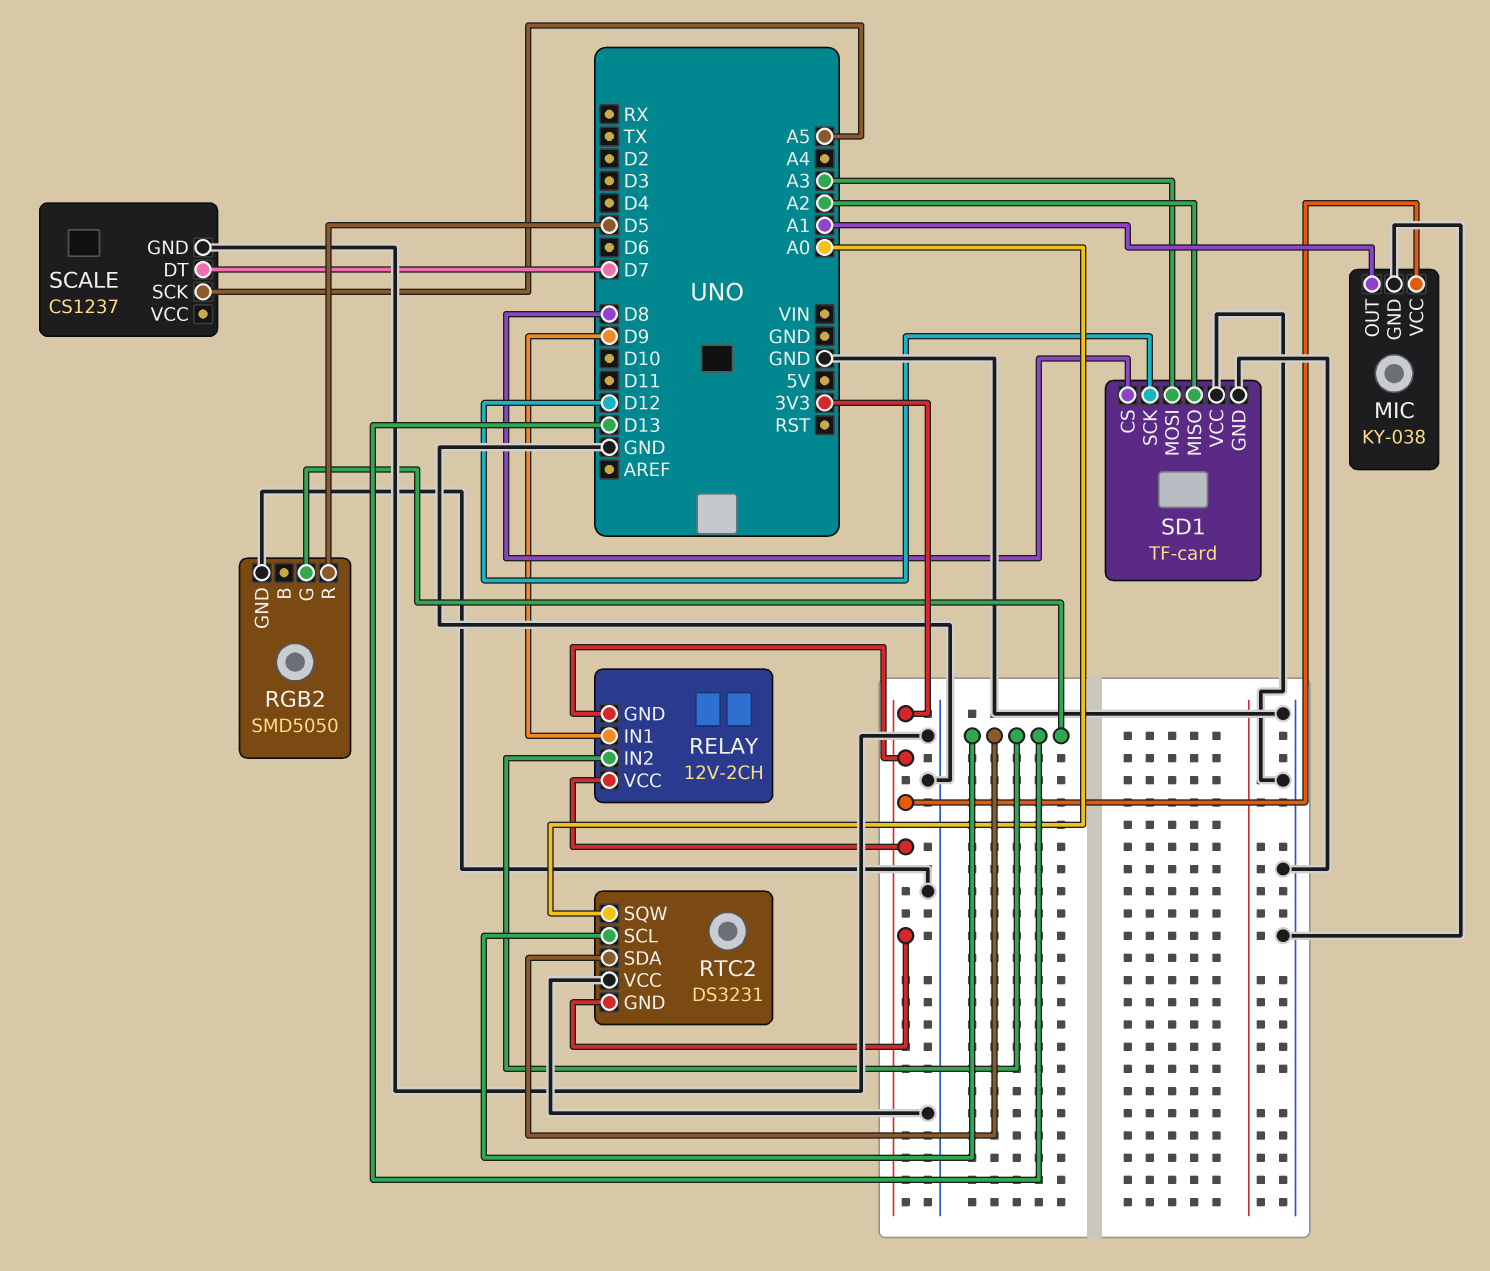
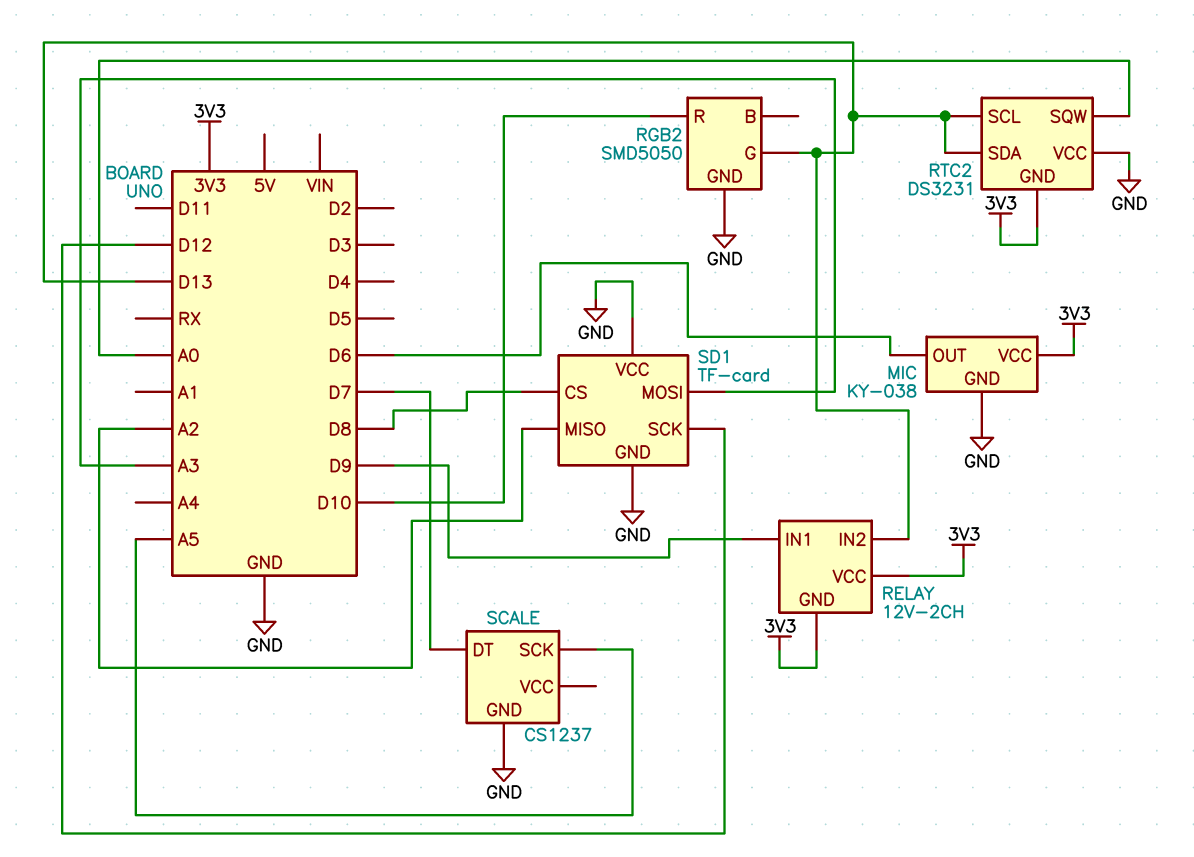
MIC pin OUT: A1 -> D6
RGB2 pin R: D5 -> D10

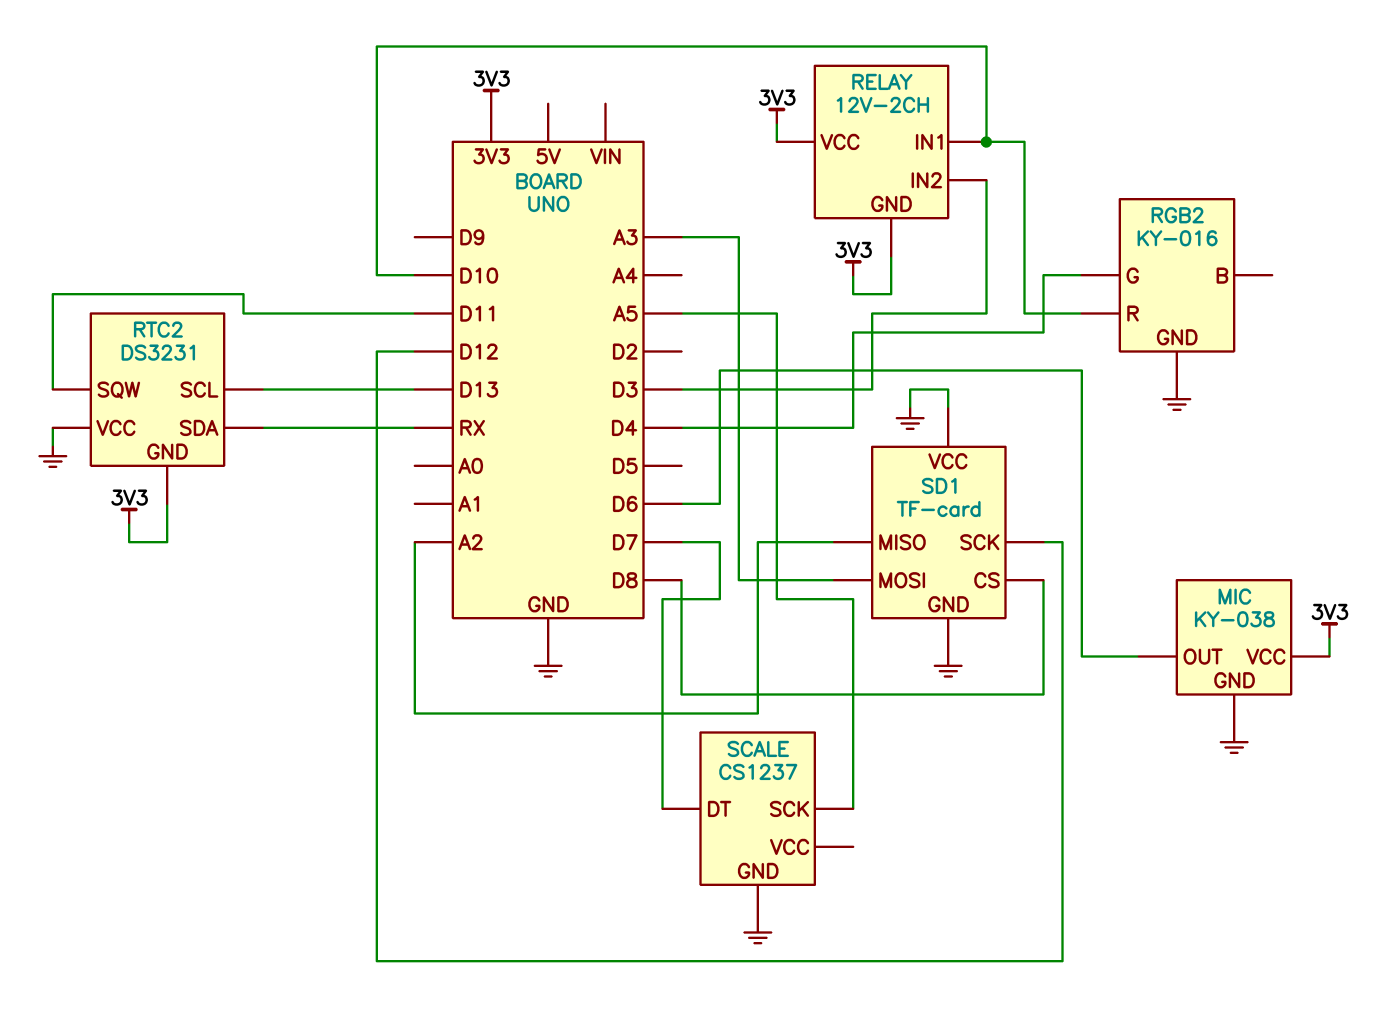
RELAY pin IN1: D9 -> D10
RELAY pin IN2: D13 -> D3
RGB2: SMD5050 -> KY-016
RGB2 pin G: D13 -> D4
RTC2 pin SDA: D13 -> RX
RTC2 pin SQW: A0 -> D11

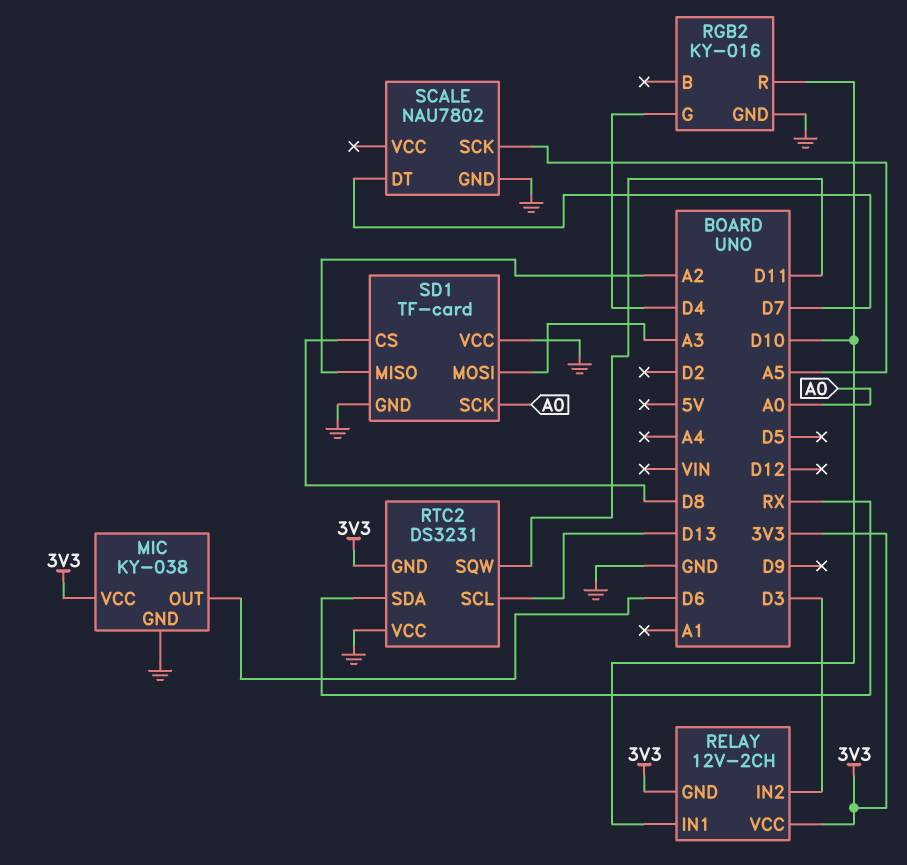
SCALE: CS1237 -> NAU7802
SD1 pin SCK: D12 -> A0

